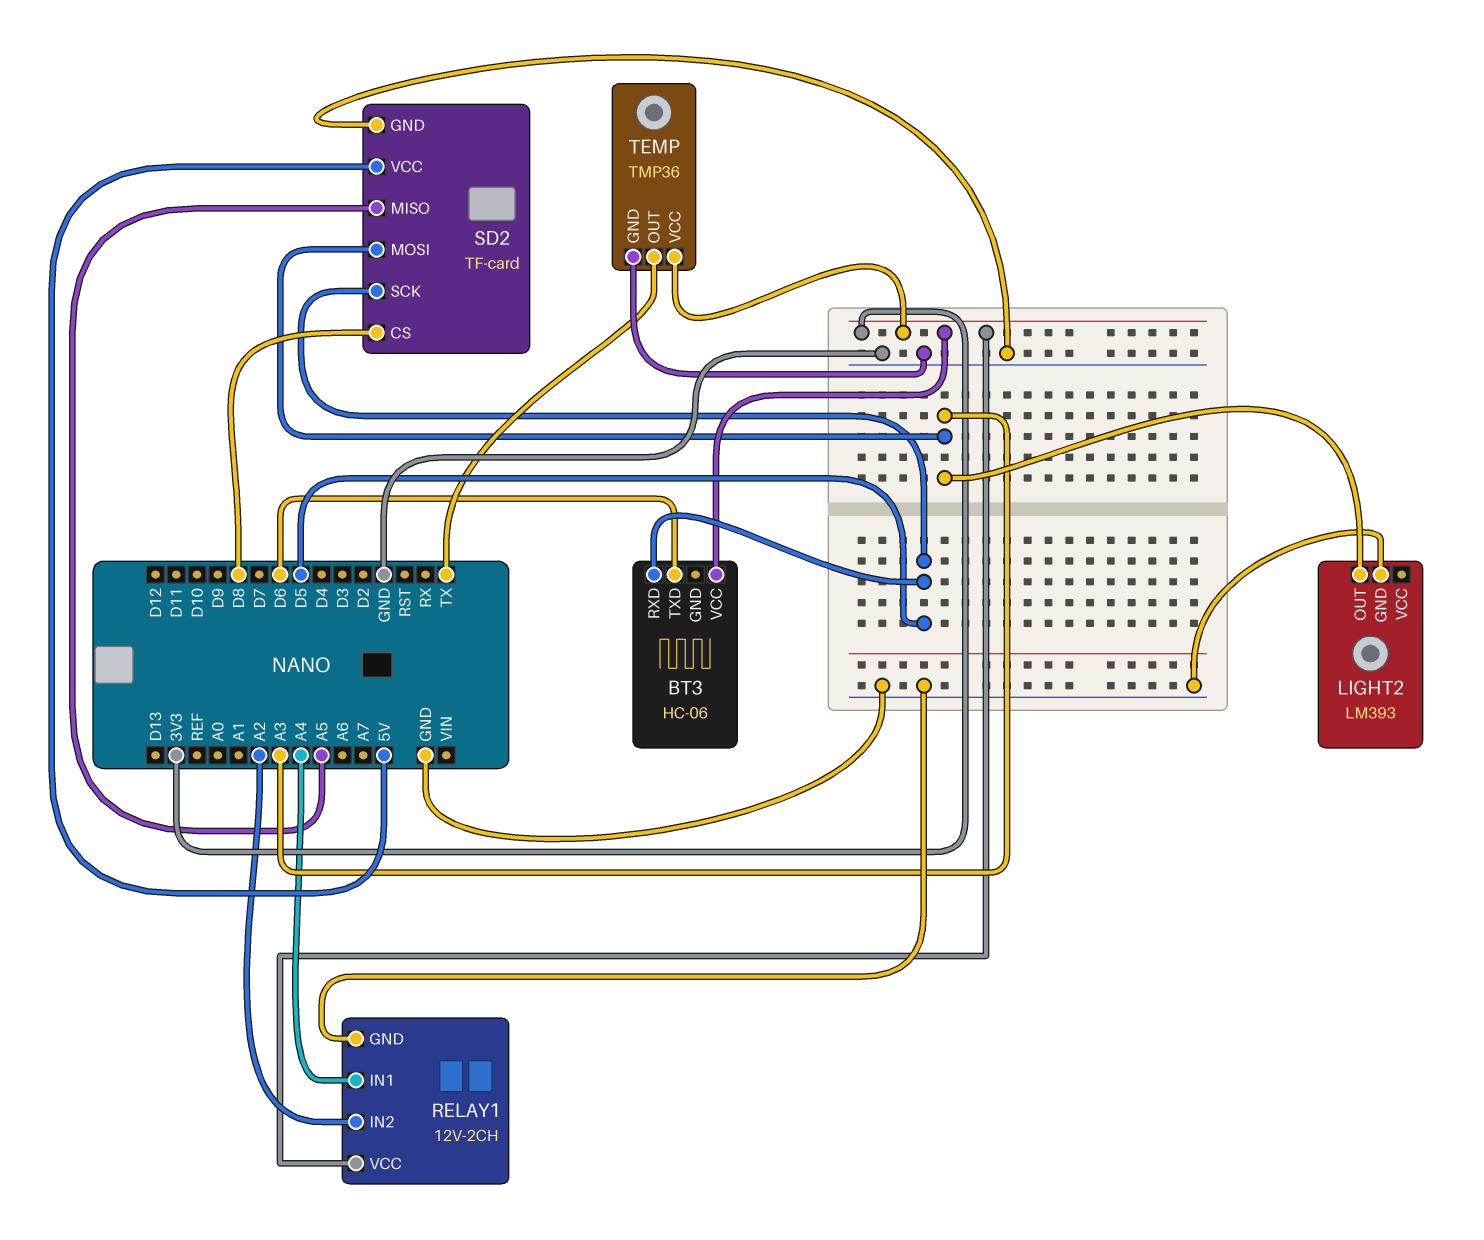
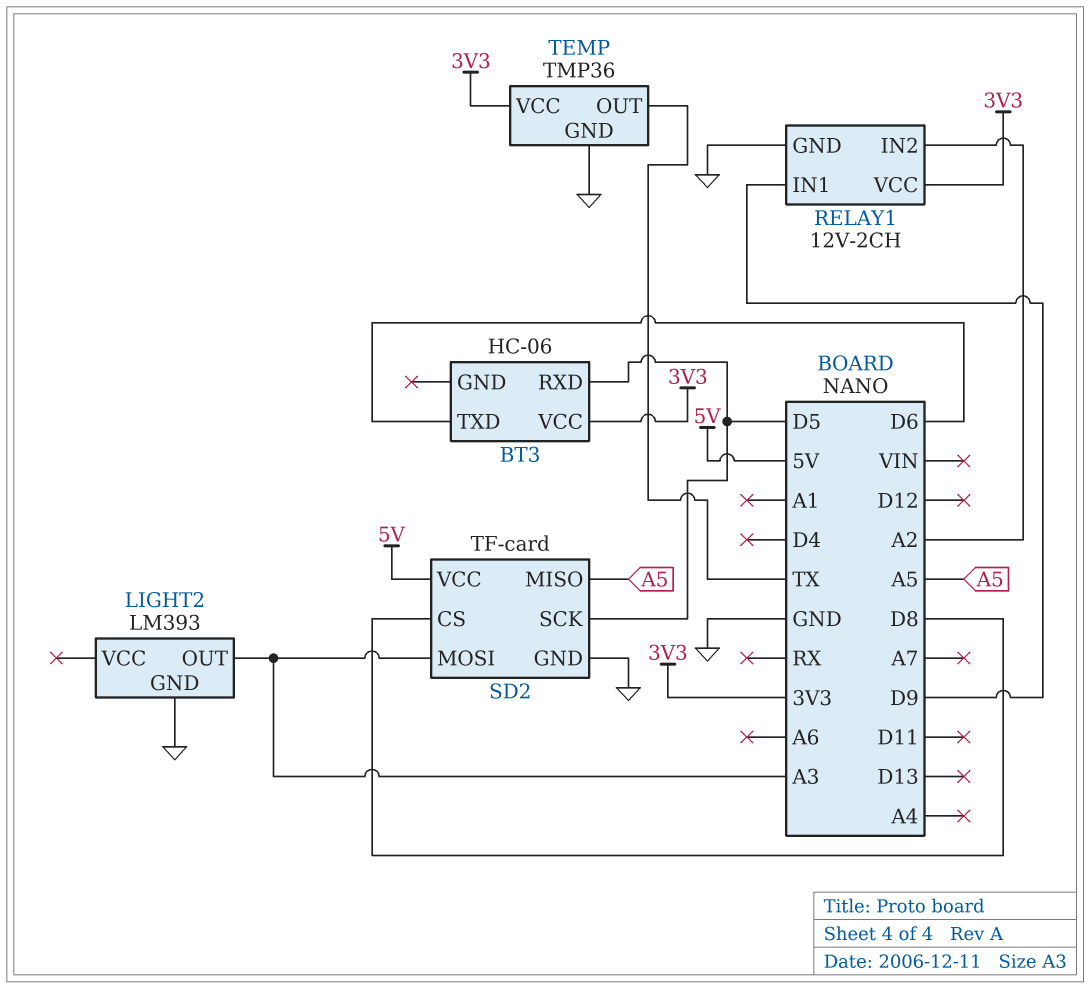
RELAY1 pin IN1: A4 -> D9

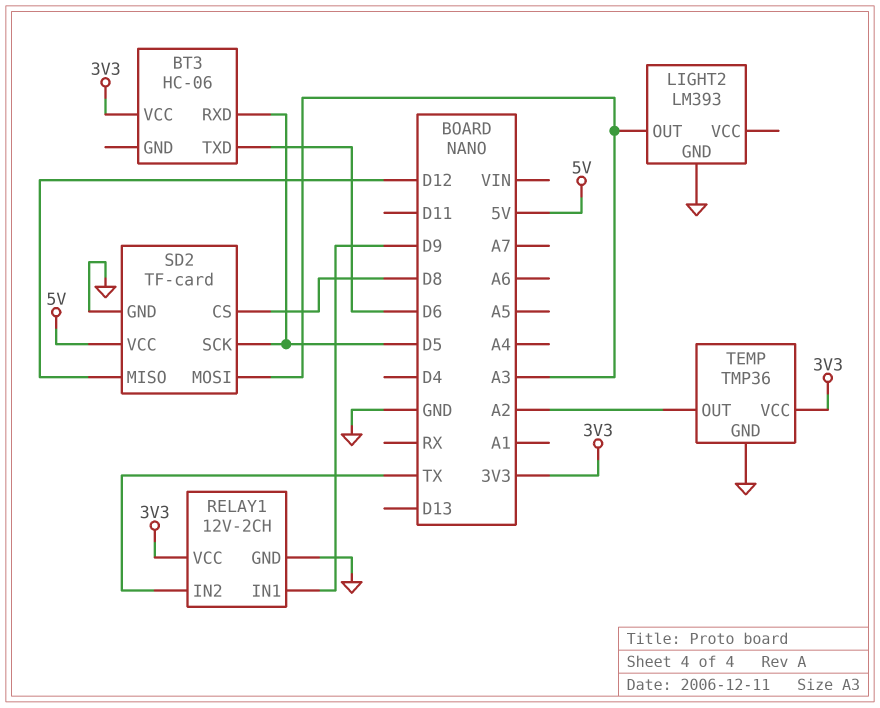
RELAY1 pin IN2: A2 -> TX
SD2 pin MISO: A5 -> D12
TEMP pin OUT: TX -> A2

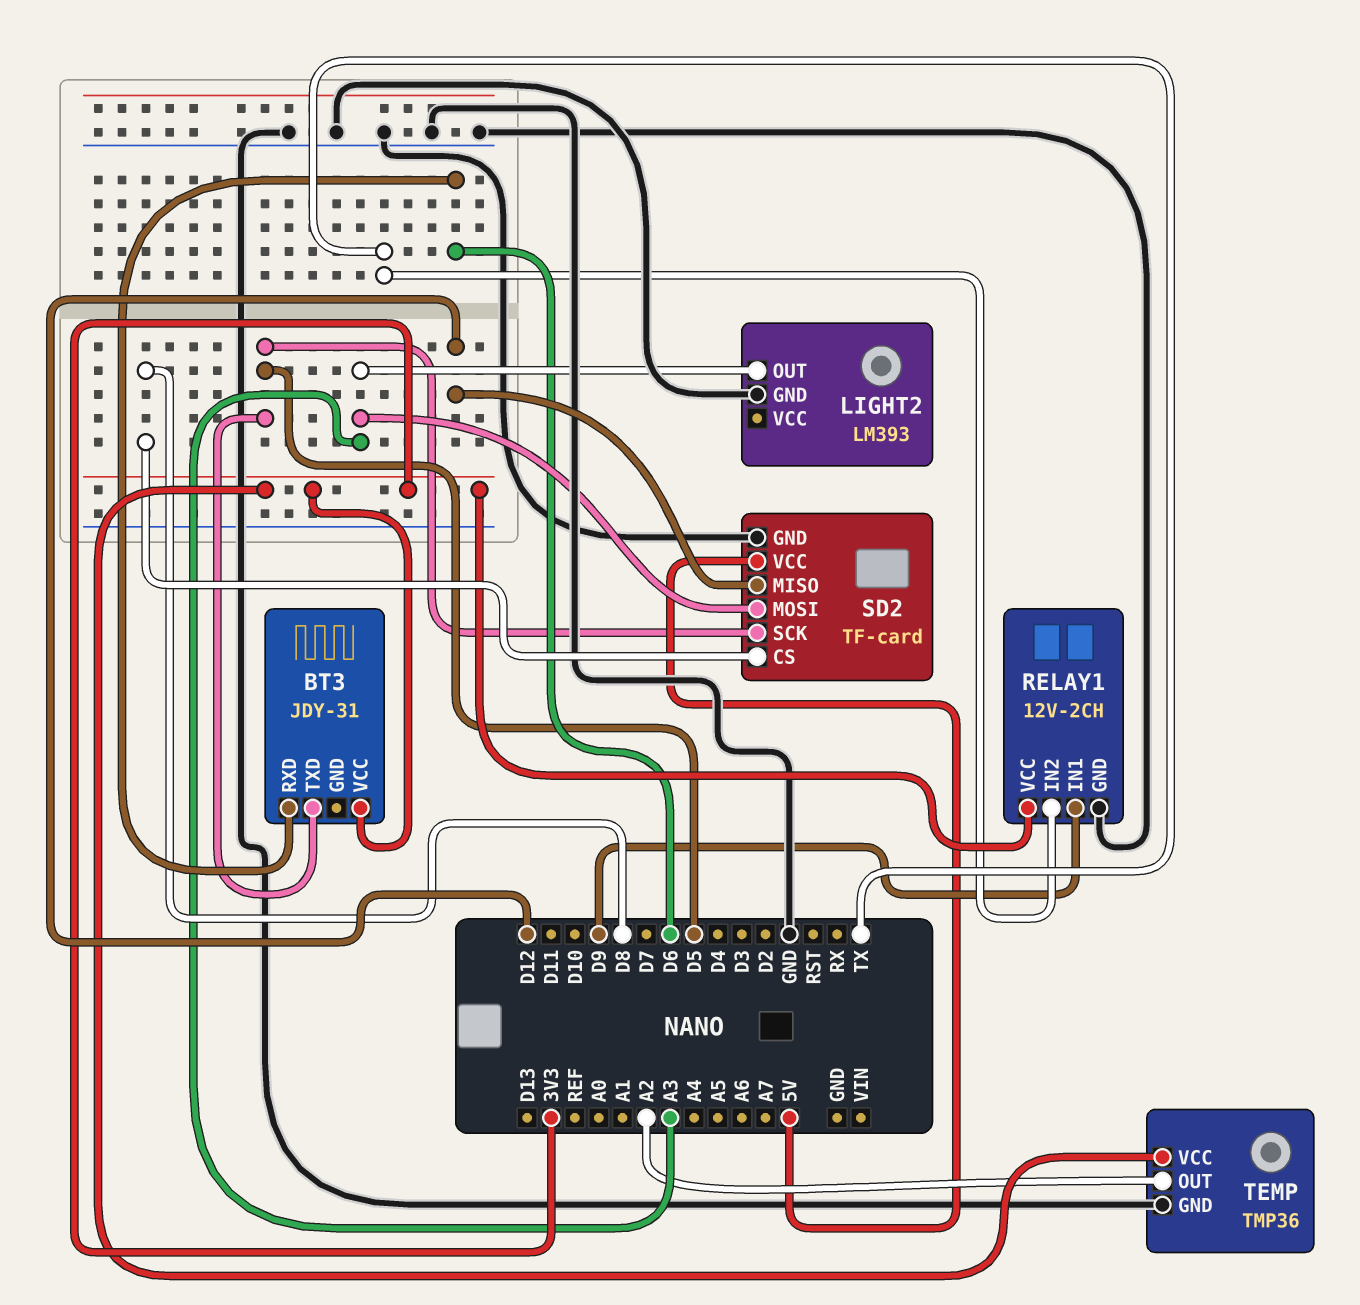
BT3: HC-06 -> JDY-31
BT3 pin RXD: D5 -> D6
BT3 pin TXD: D6 -> D5

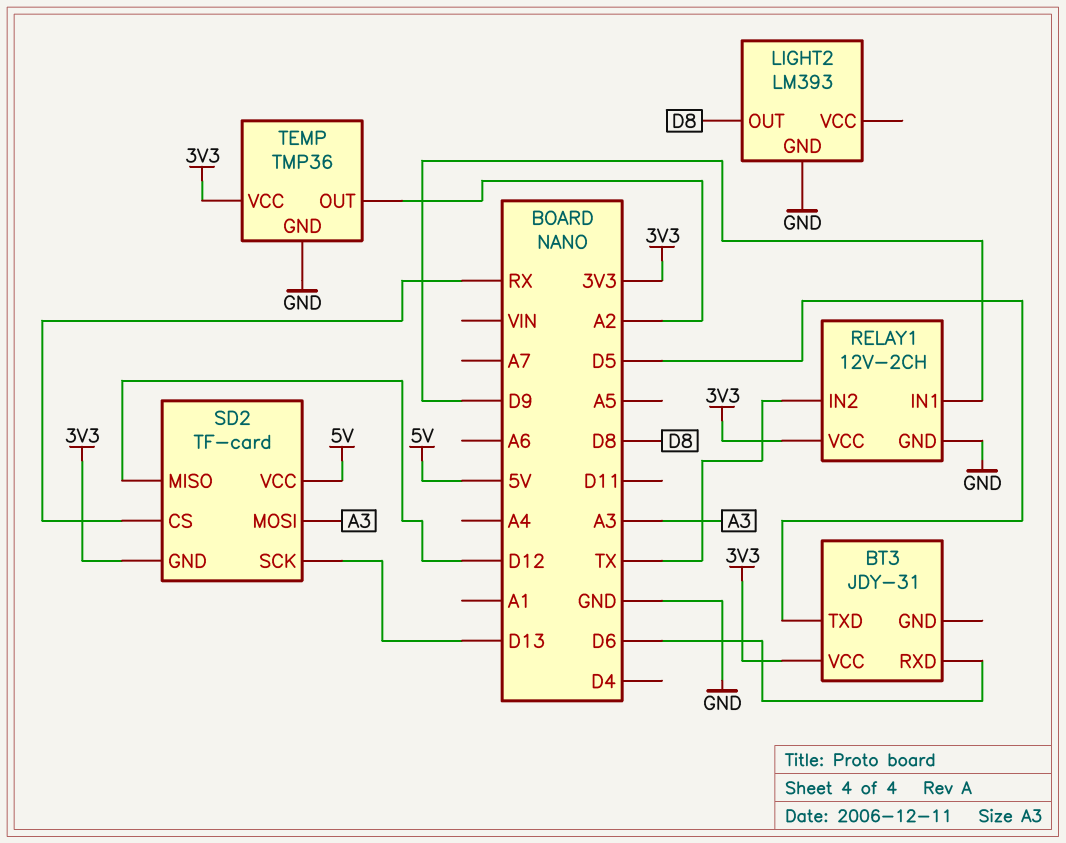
LIGHT2 pin OUT: A3 -> D8
SD2 pin CS: D8 -> RX
SD2 pin GND: GND -> 3V3
SD2 pin SCK: D5 -> D13

